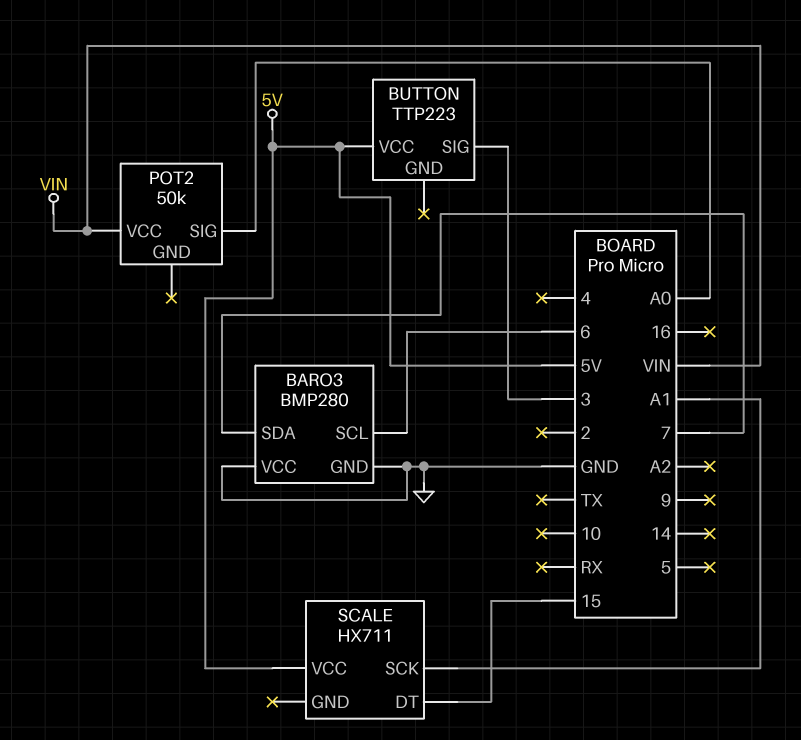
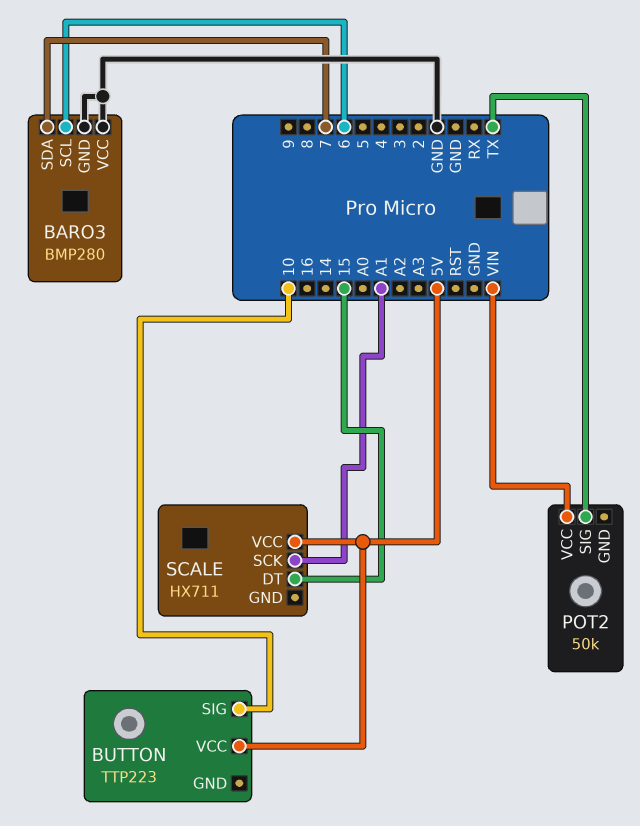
BUTTON pin SIG: 3 -> 10
POT2 pin SIG: A0 -> TX

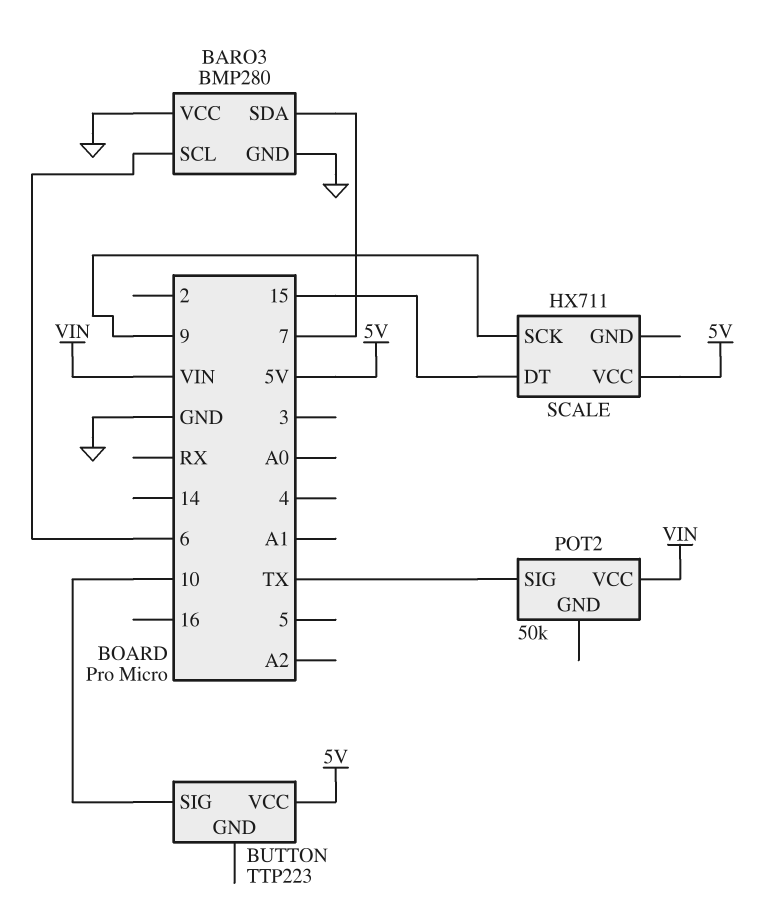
SCALE pin SCK: A1 -> 9

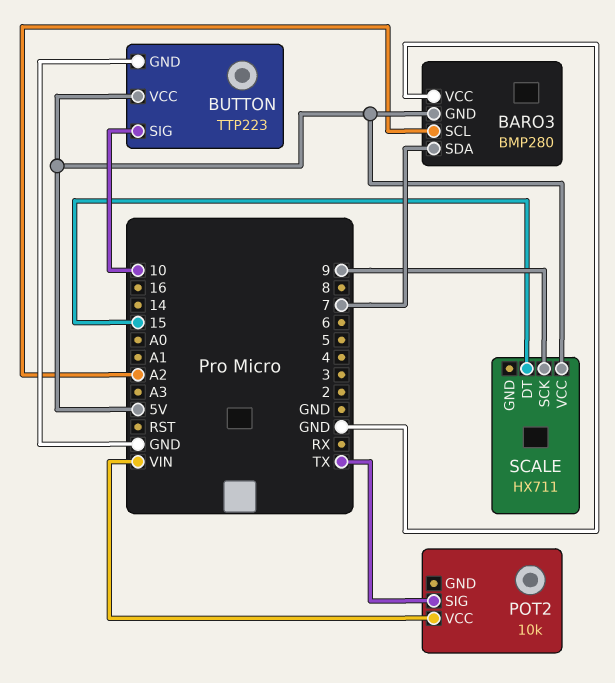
BARO3 pin GND: GND -> 5V
BARO3 pin SCL: 6 -> A2
BUTTON pin GND: none -> GND
POT2: 50k -> 10k

